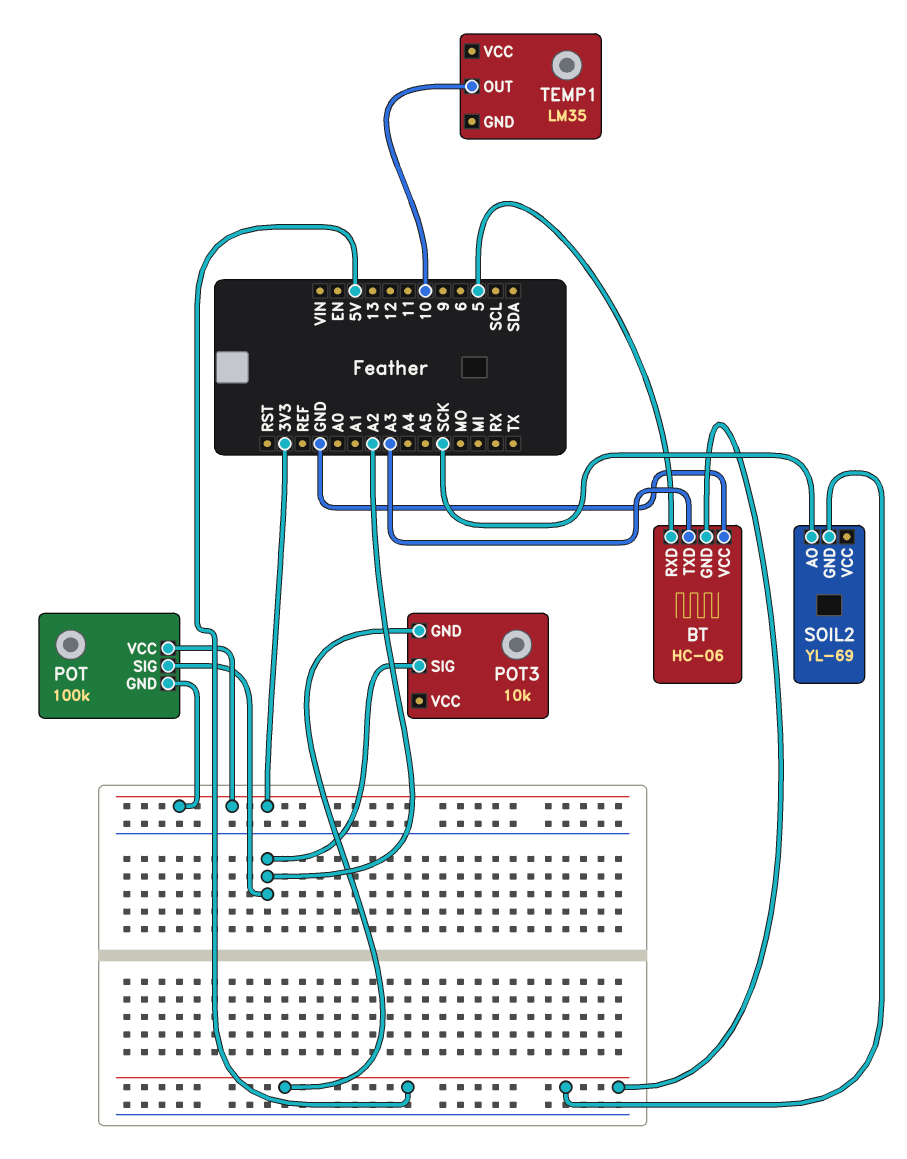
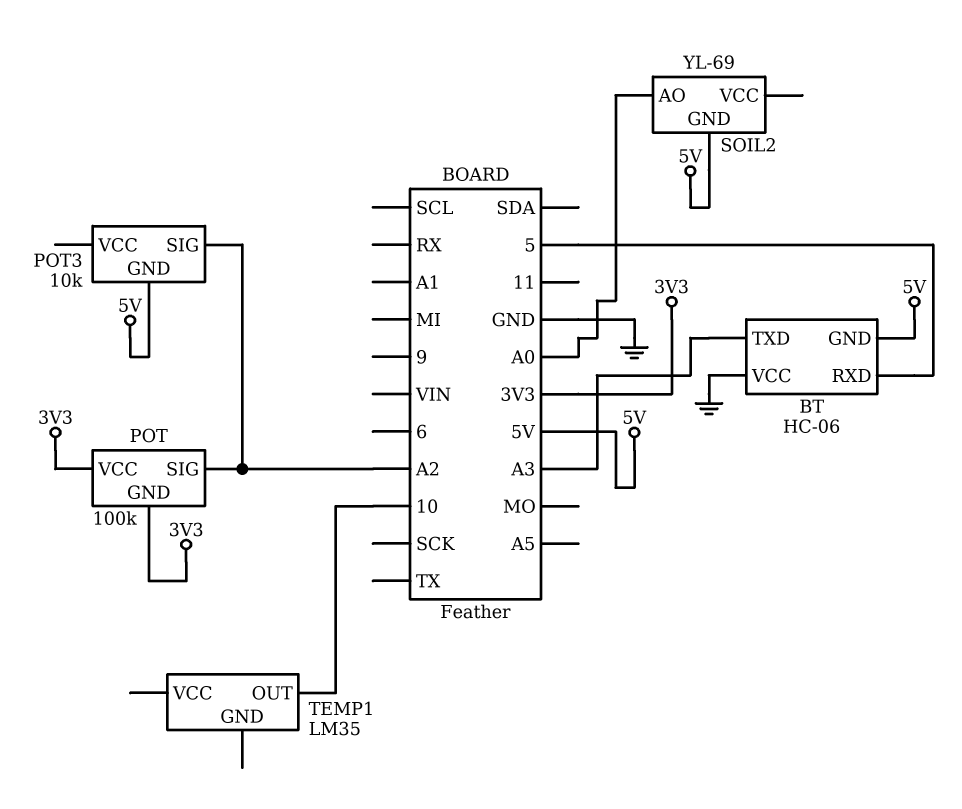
SOIL2 pin AO: SCK -> A0

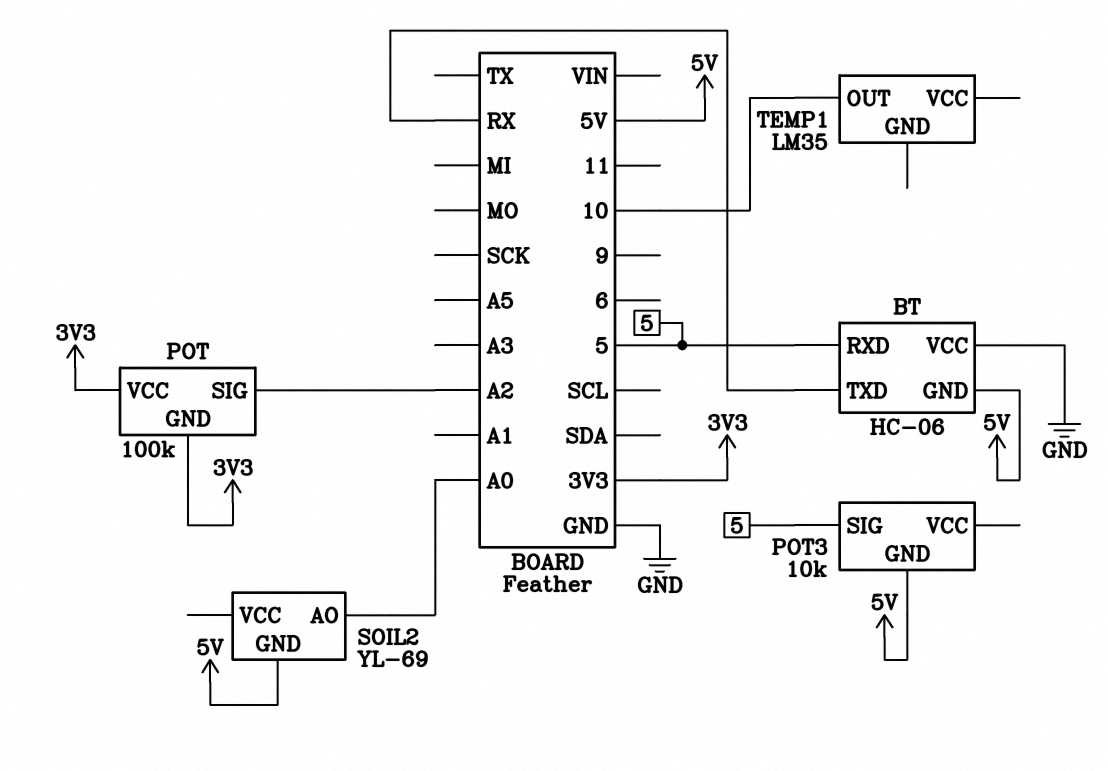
BT pin TXD: A3 -> RX
POT3 pin SIG: A2 -> 5

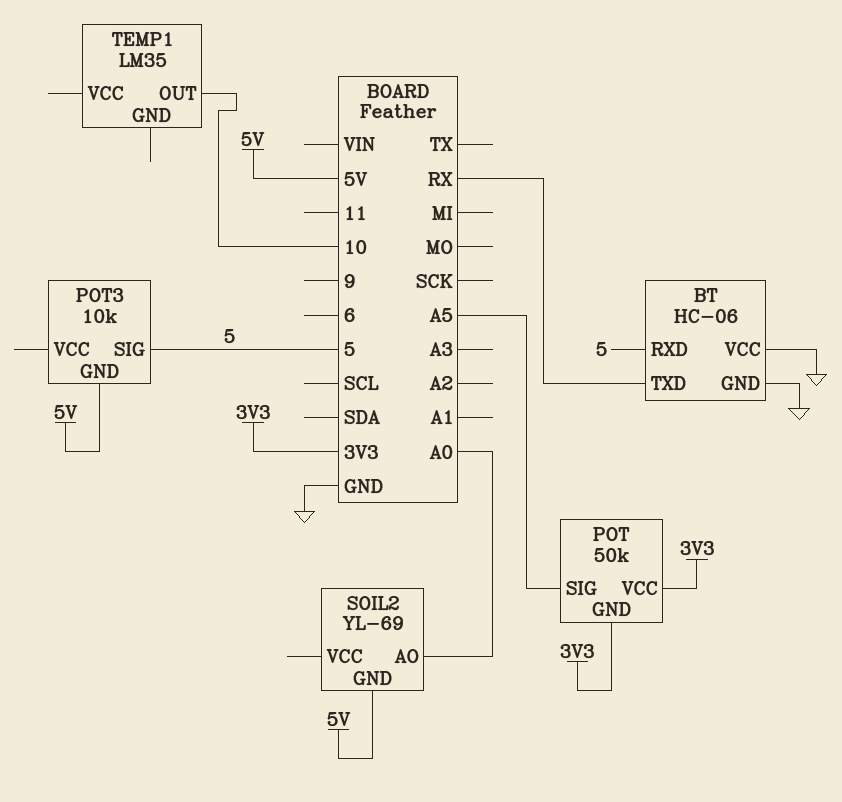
BT pin GND: 5V -> GND
POT: 100k -> 50k
POT pin SIG: A2 -> A5

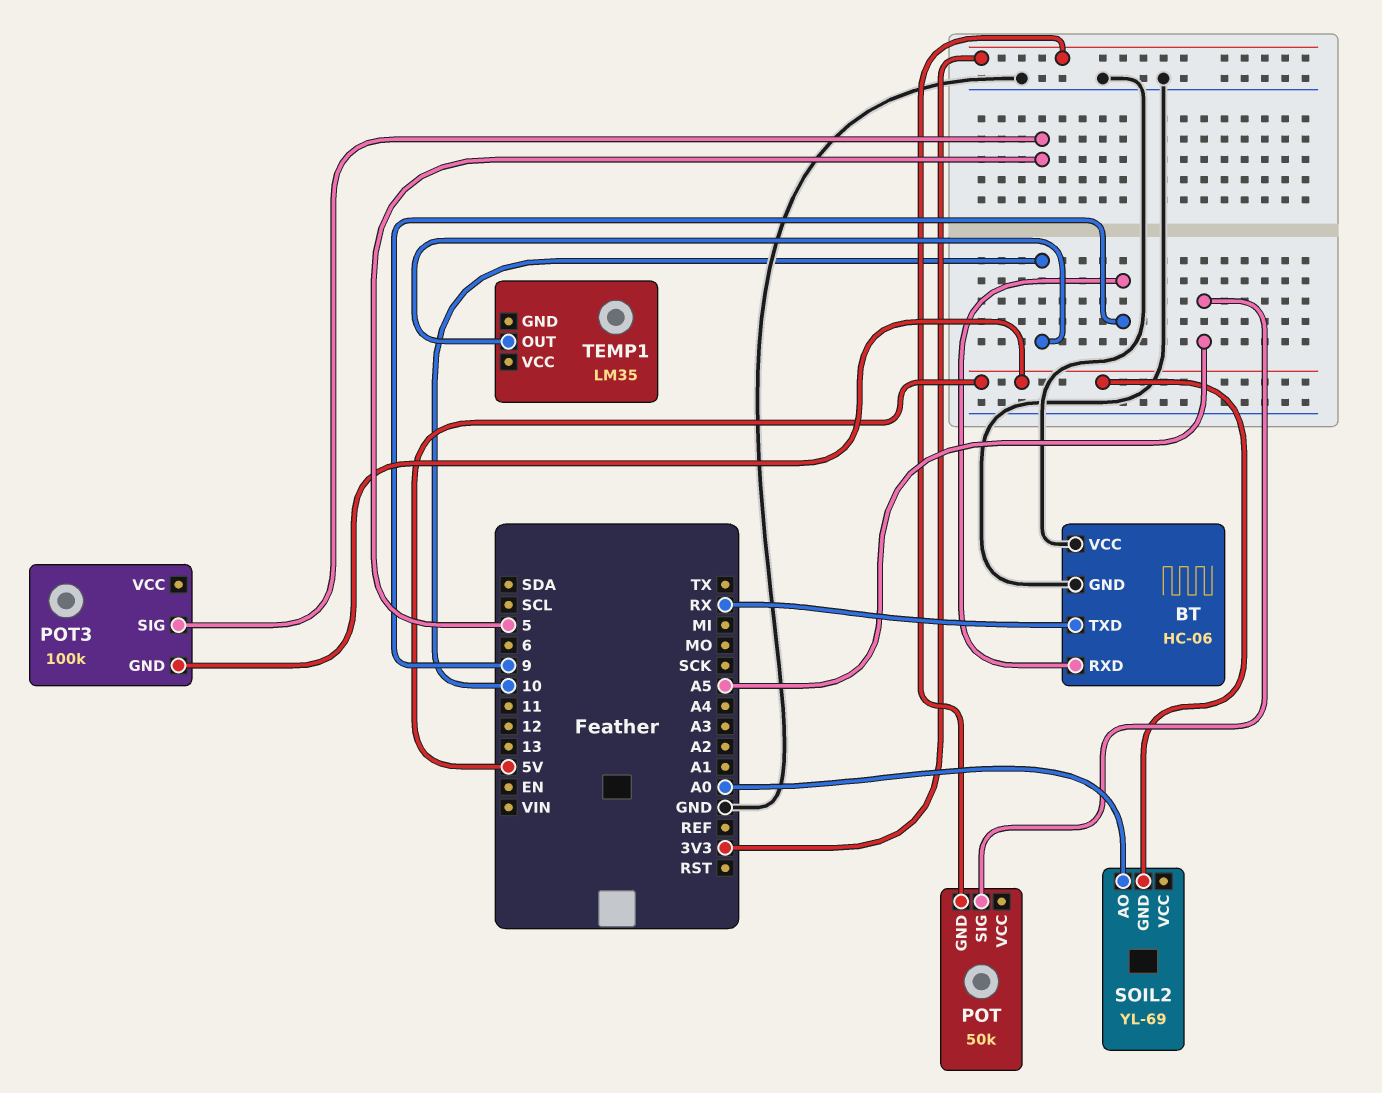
BT pin RXD: 5 -> 9
POT pin VCC: 3V3 -> none
POT3: 10k -> 100k

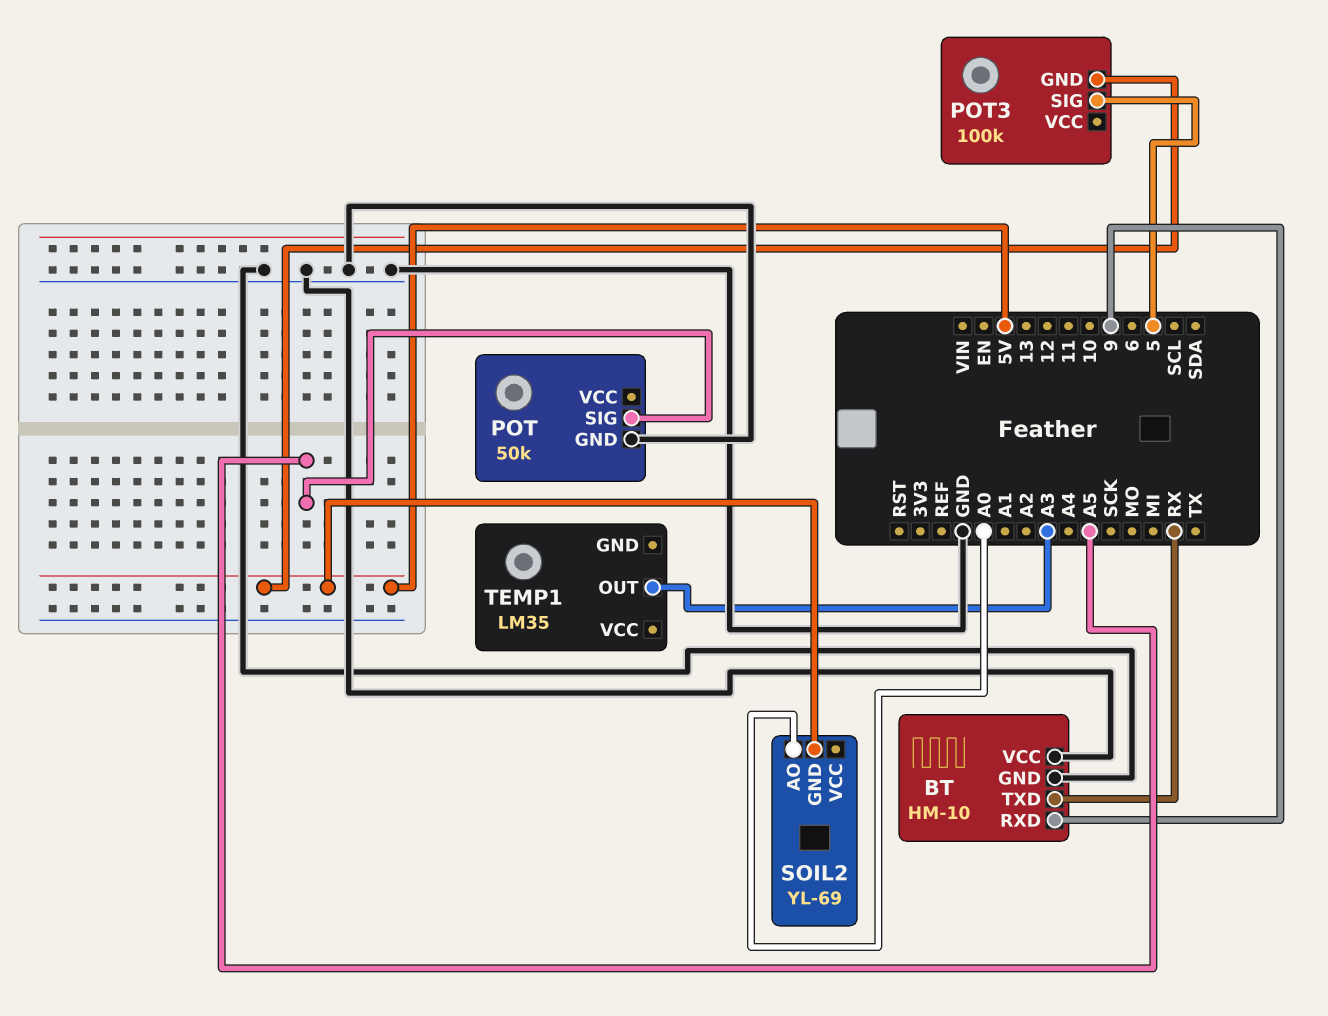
BT: HC-06 -> HM-10
POT pin GND: 3V3 -> GND
TEMP1 pin OUT: 10 -> A3

